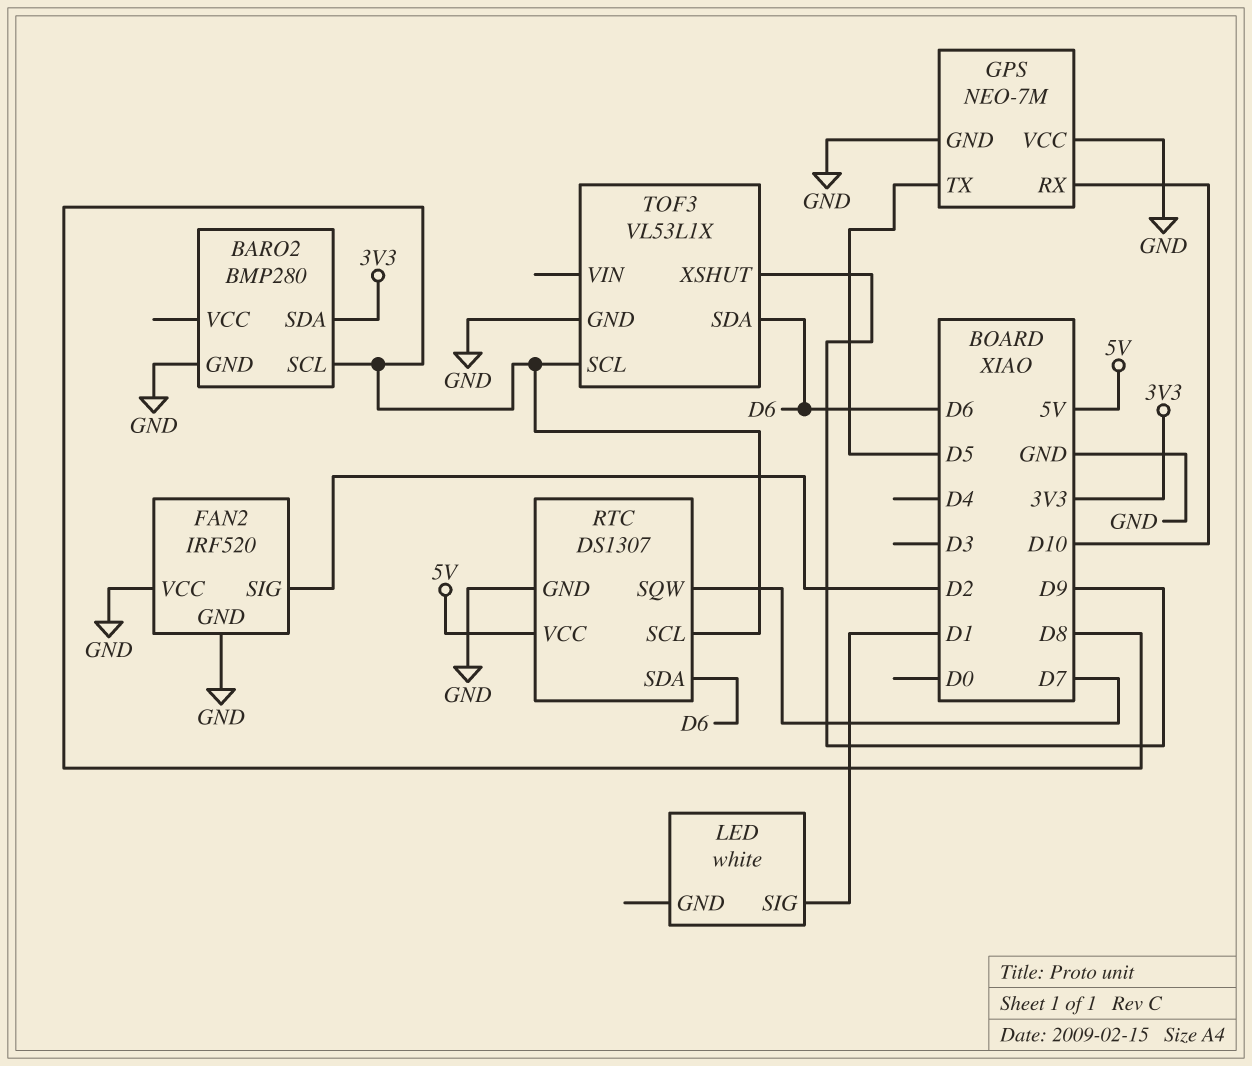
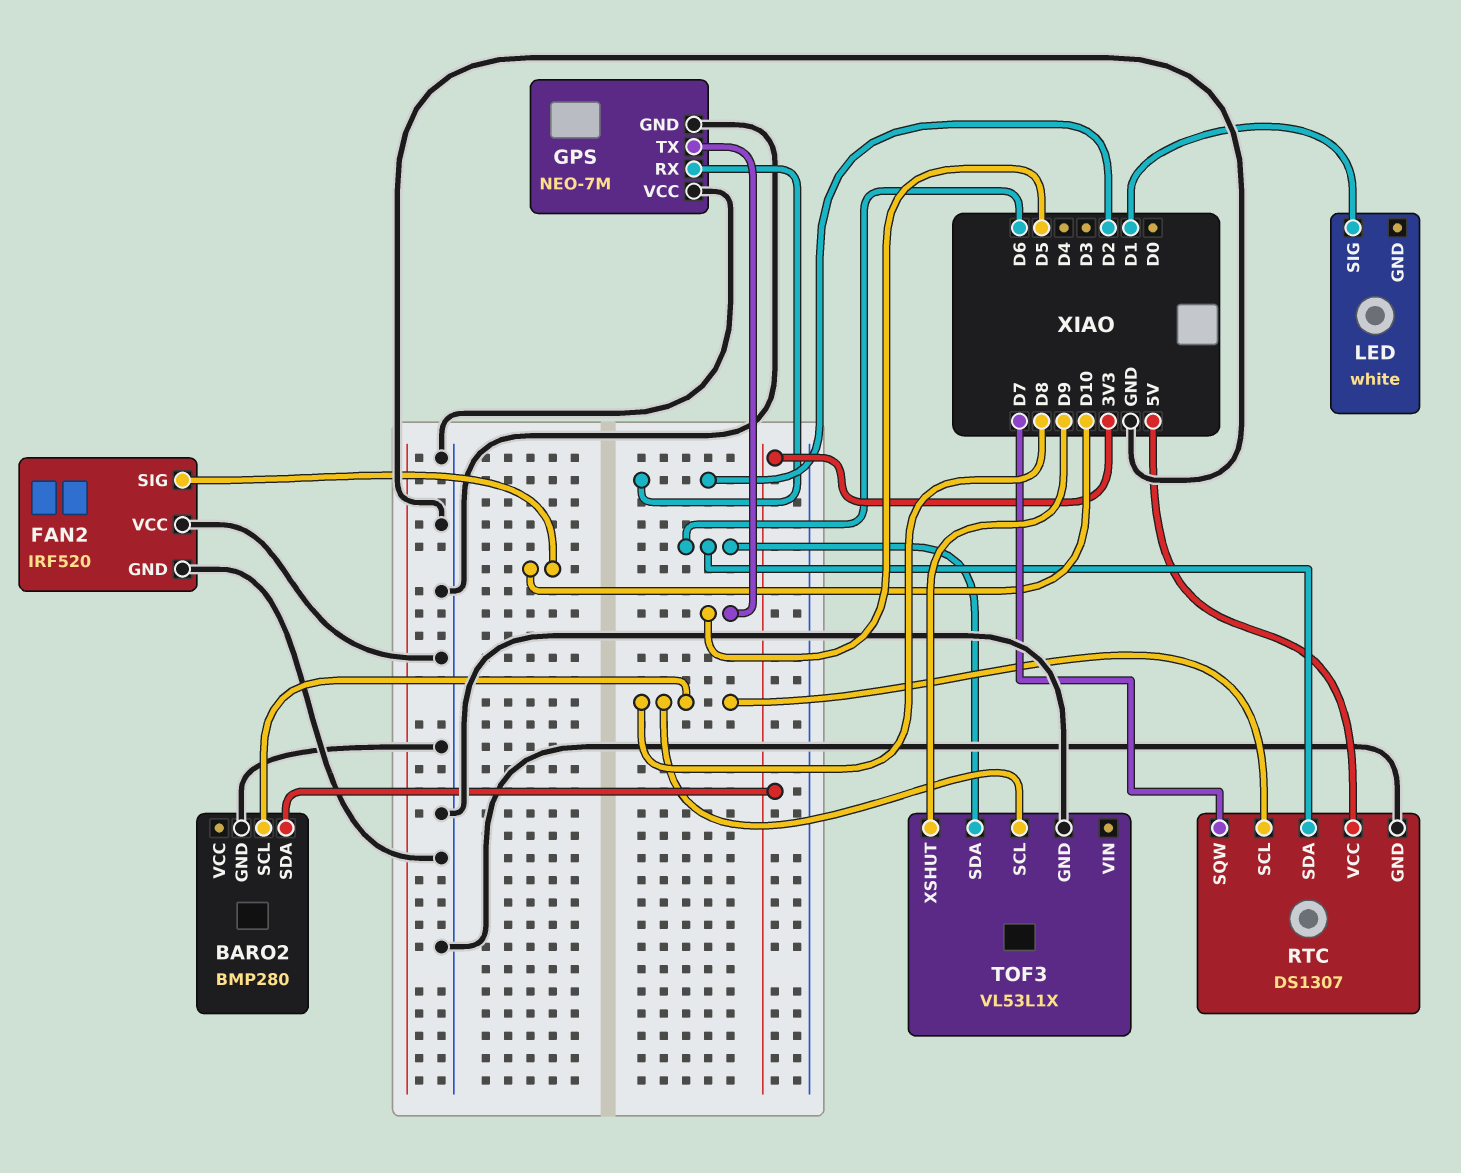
FAN2 pin SIG: D2 -> D10
GPS pin RX: D10 -> D2

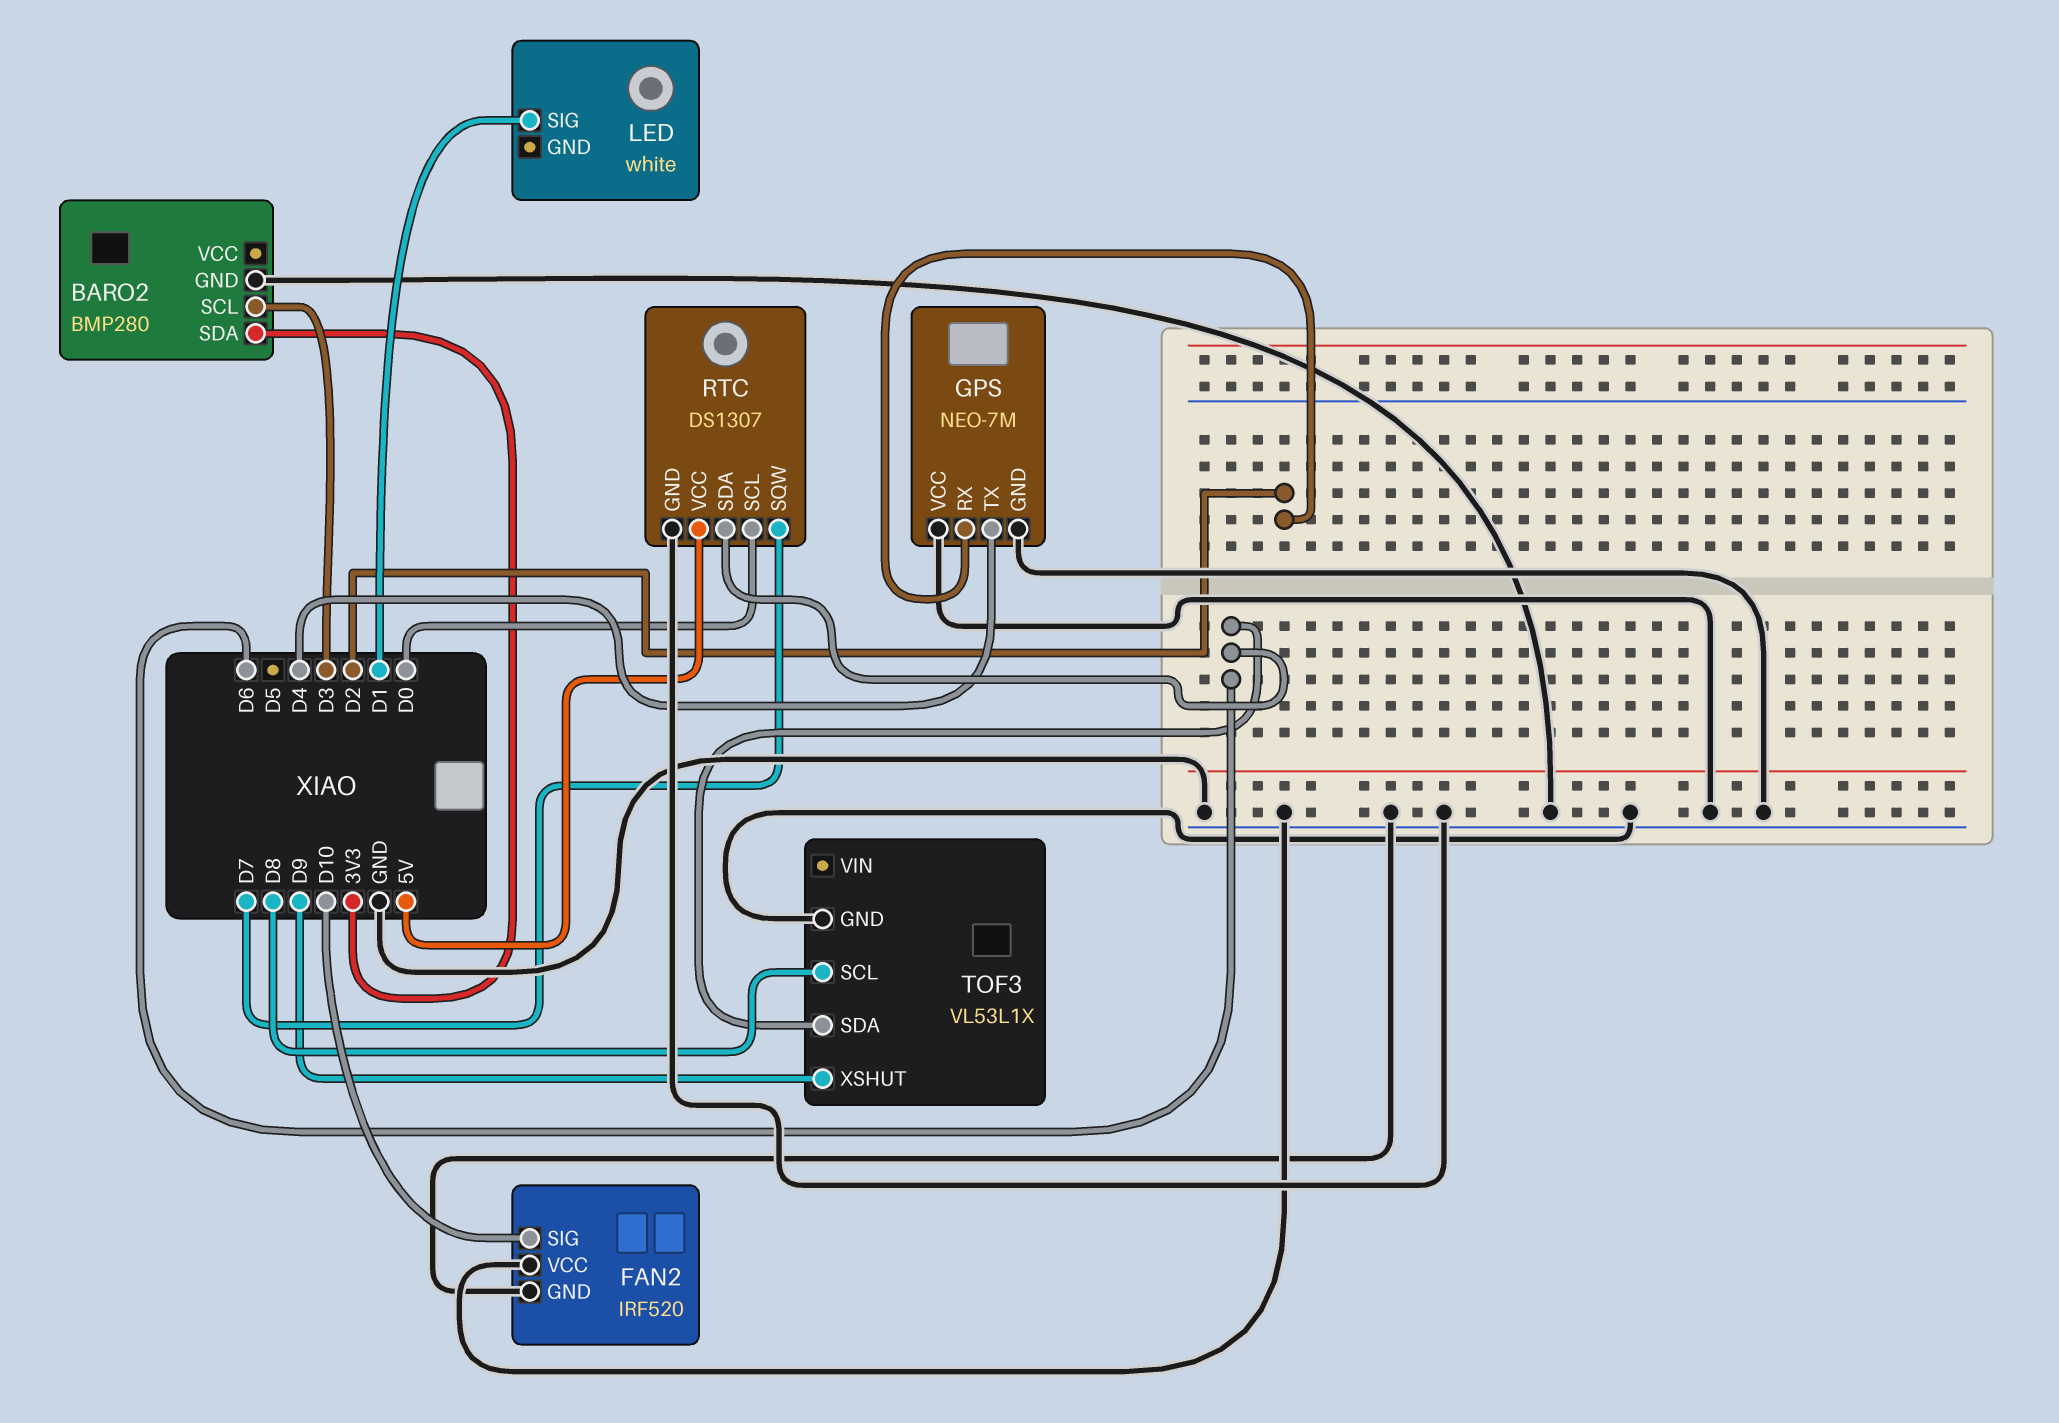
BARO2 pin SCL: D8 -> D3
GPS pin TX: D5 -> D4
RTC pin SCL: D8 -> D0

